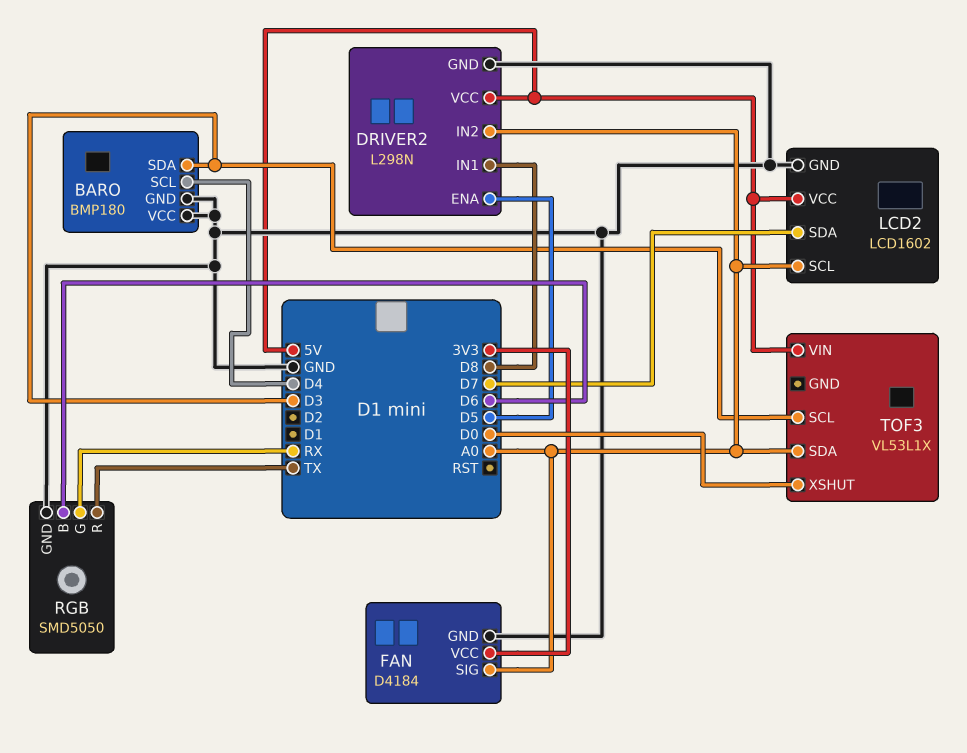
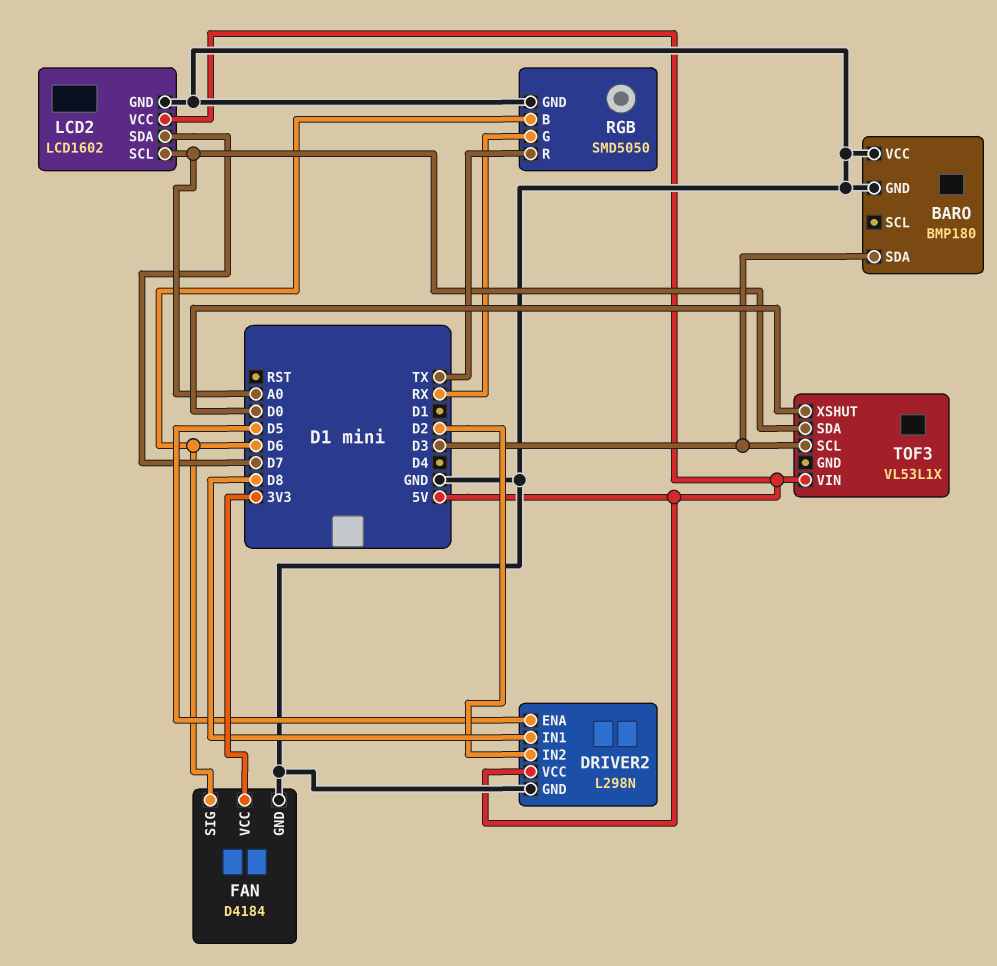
BARO pin SCL: D4 -> none
DRIVER2 pin IN2: A0 -> D2
FAN pin SIG: A0 -> D6

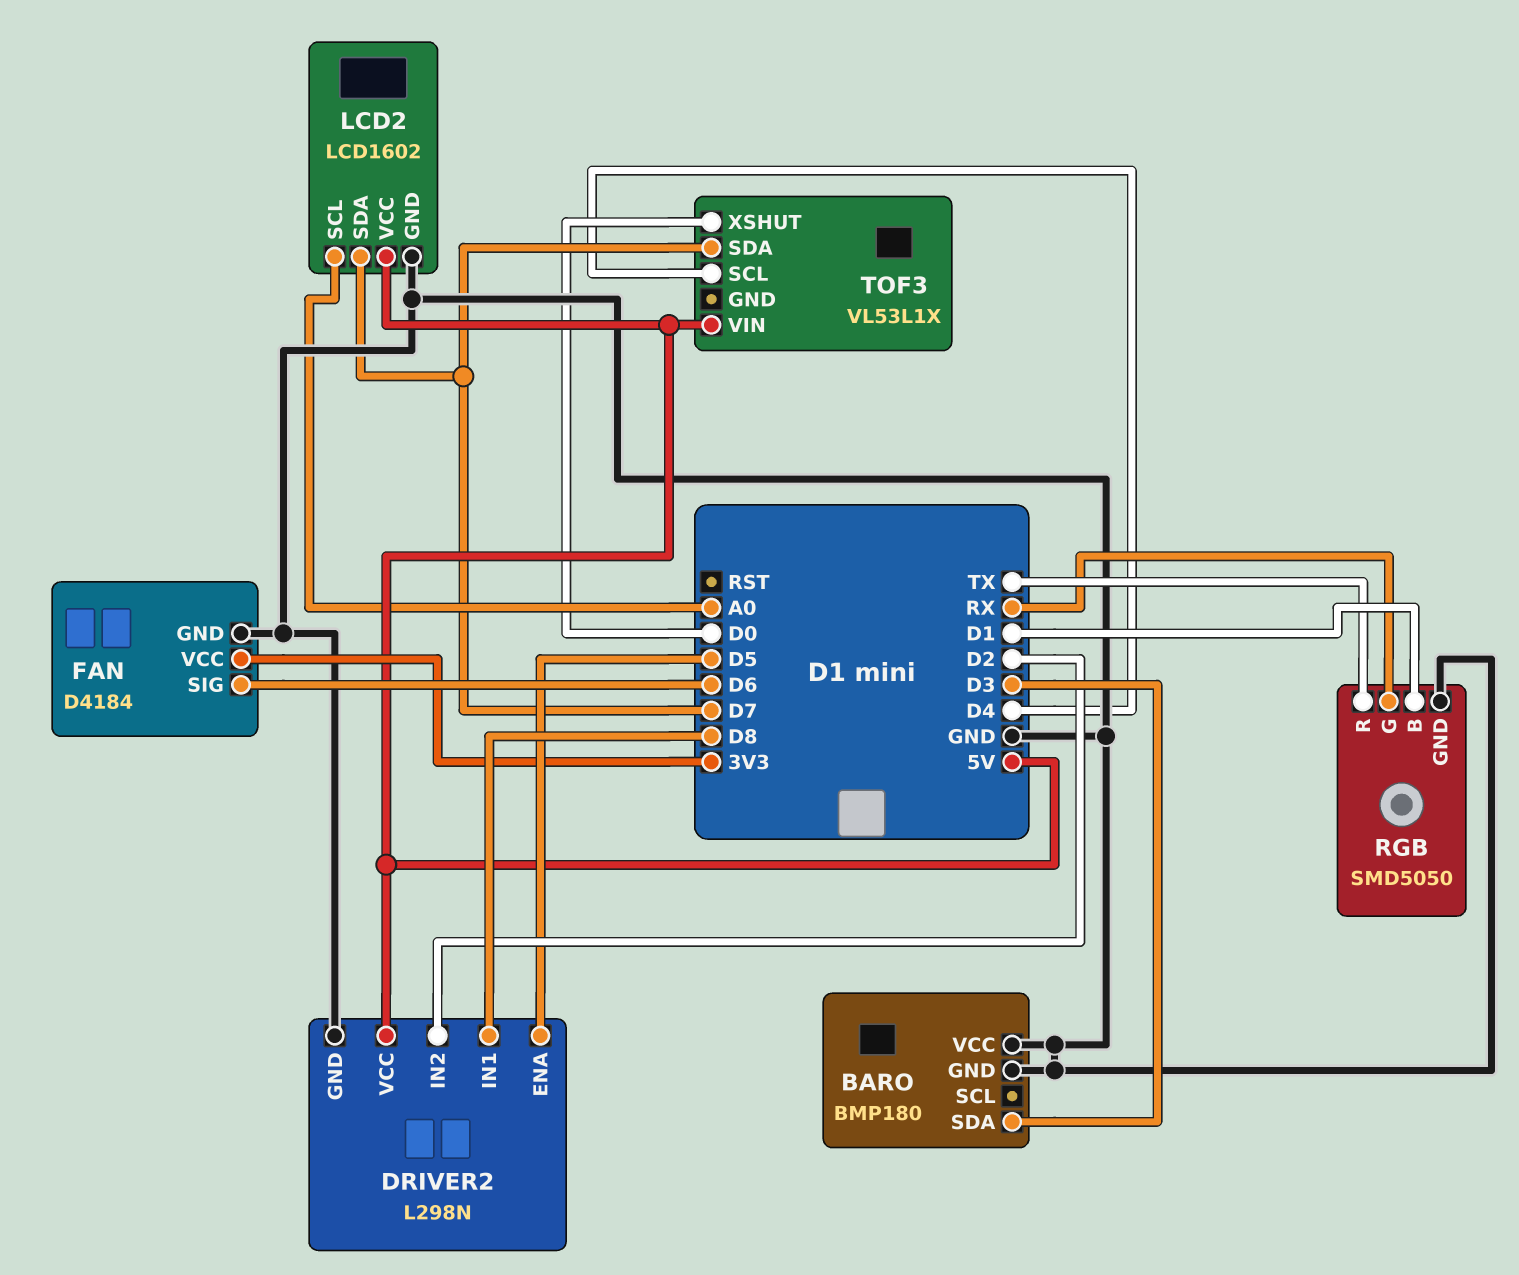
RGB pin B: D6 -> D1
TOF3 pin SCL: D3 -> D4
TOF3 pin SDA: A0 -> D7

